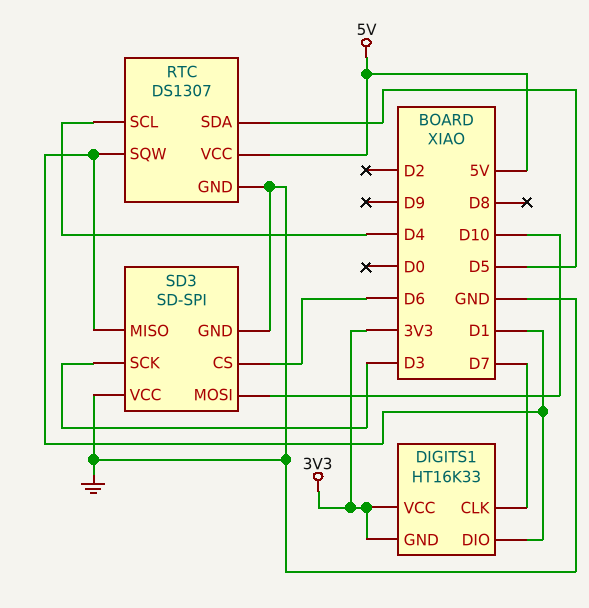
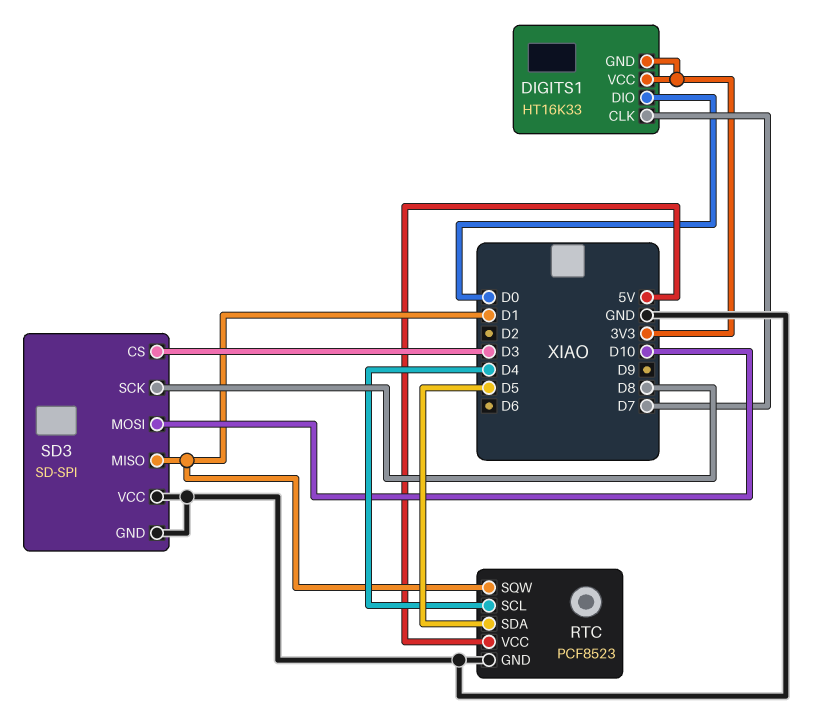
DIGITS1 pin DIO: D1 -> D0
RTC: DS1307 -> PCF8523
SD3 pin CS: D6 -> D3
SD3 pin SCK: D3 -> D8

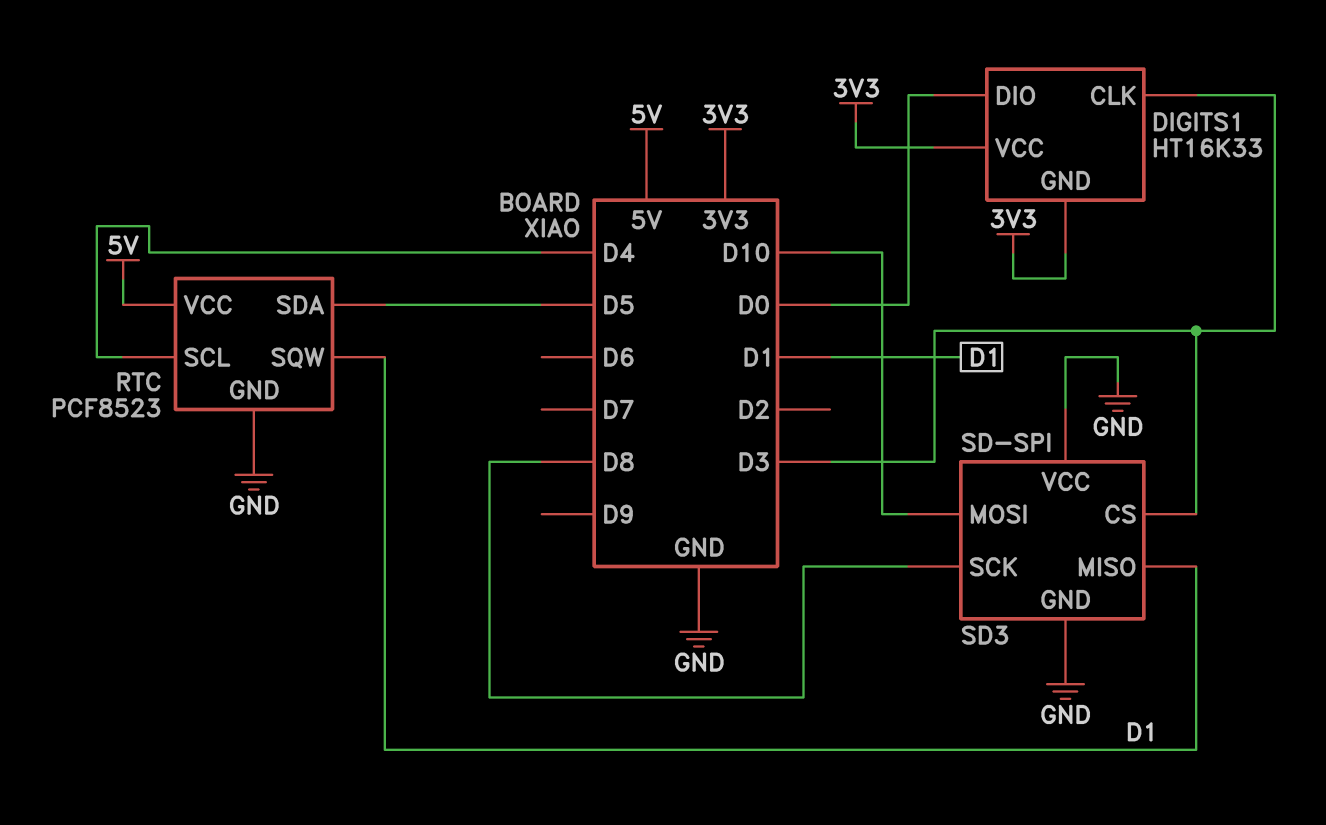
DIGITS1 pin CLK: D7 -> D3

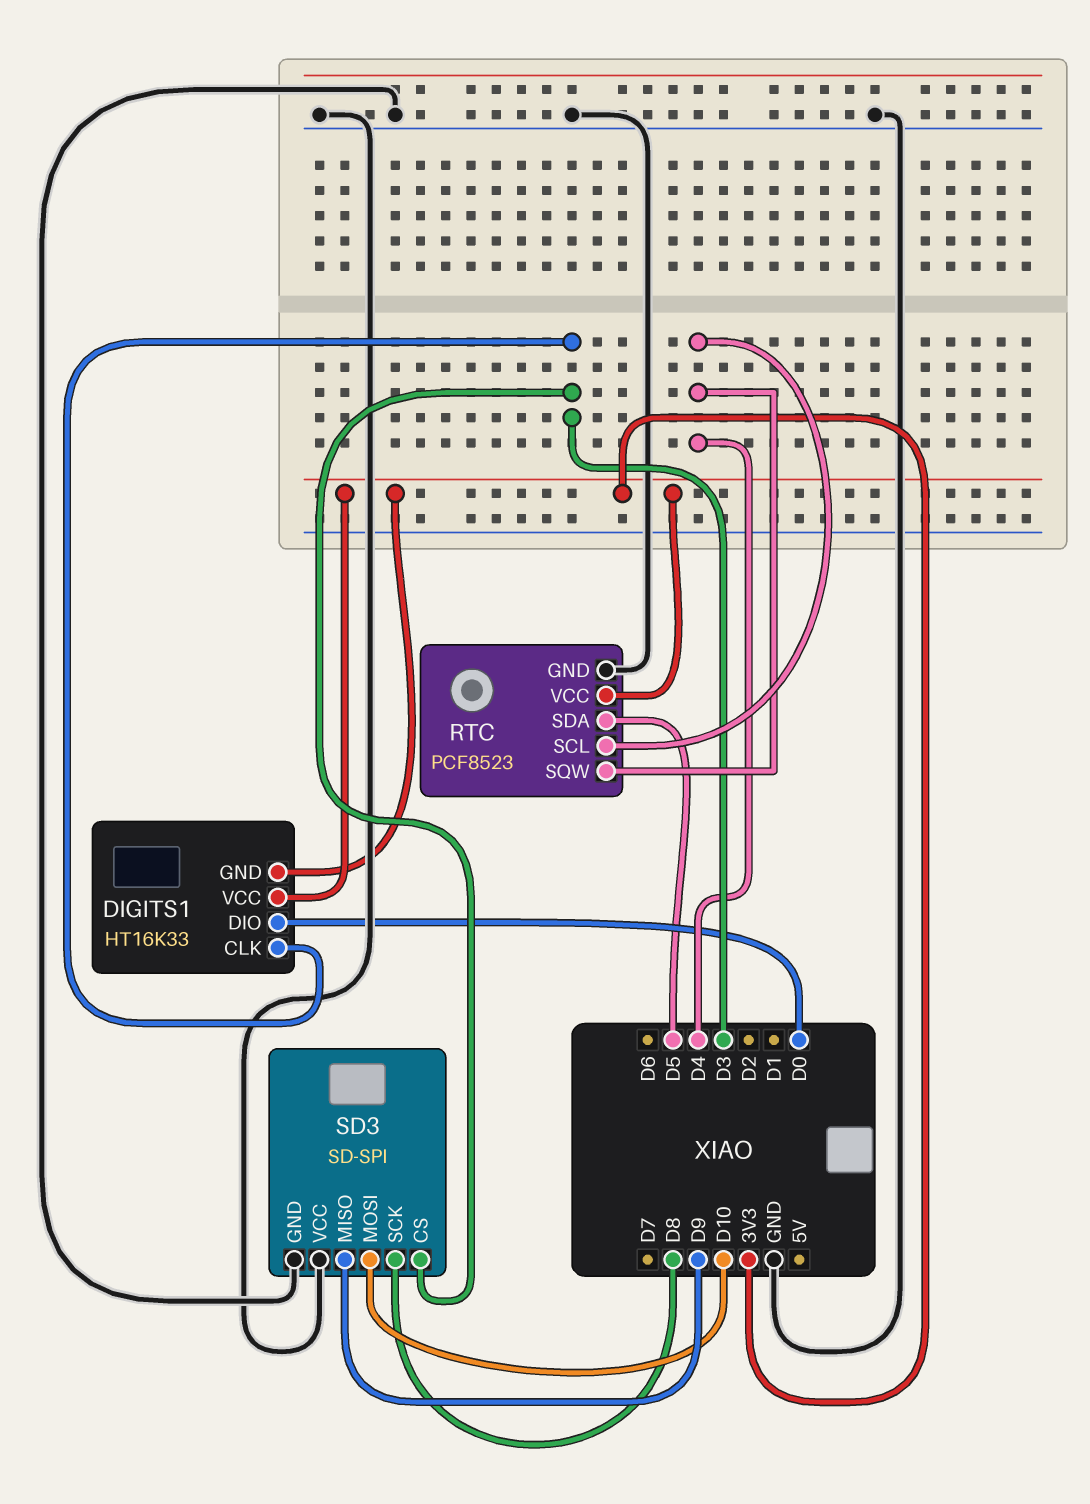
RTC pin SQW: D1 -> D4
RTC pin VCC: 5V -> 3V3
SD3 pin MISO: D1 -> D9

